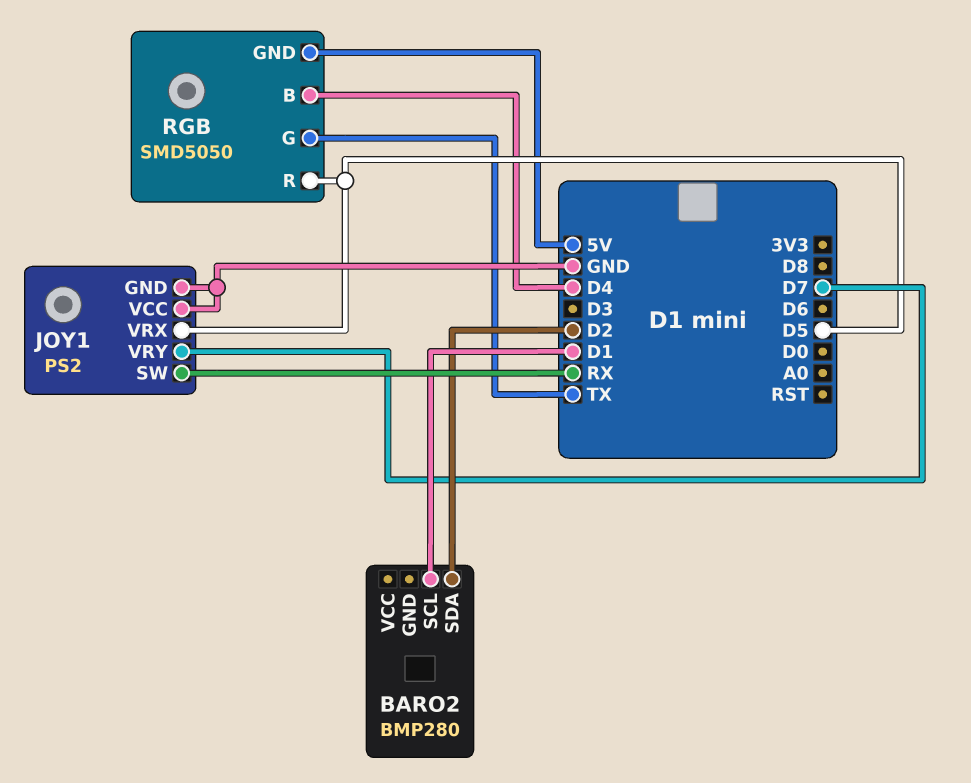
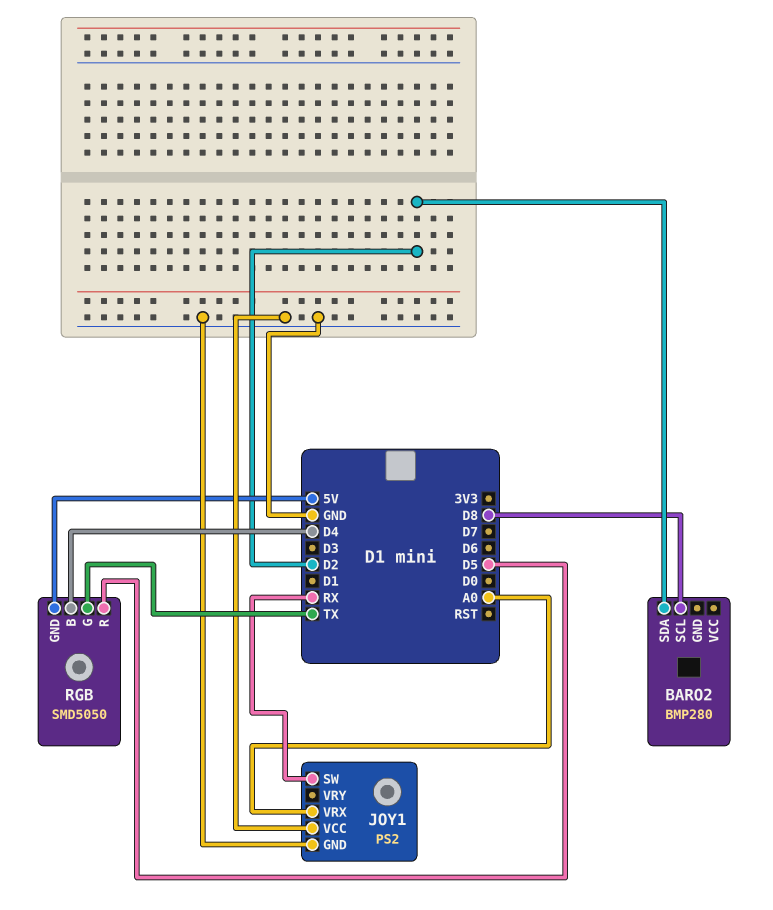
BARO2 pin SCL: D1 -> D8
JOY1 pin VRX: D5 -> A0
JOY1 pin VRY: D7 -> none

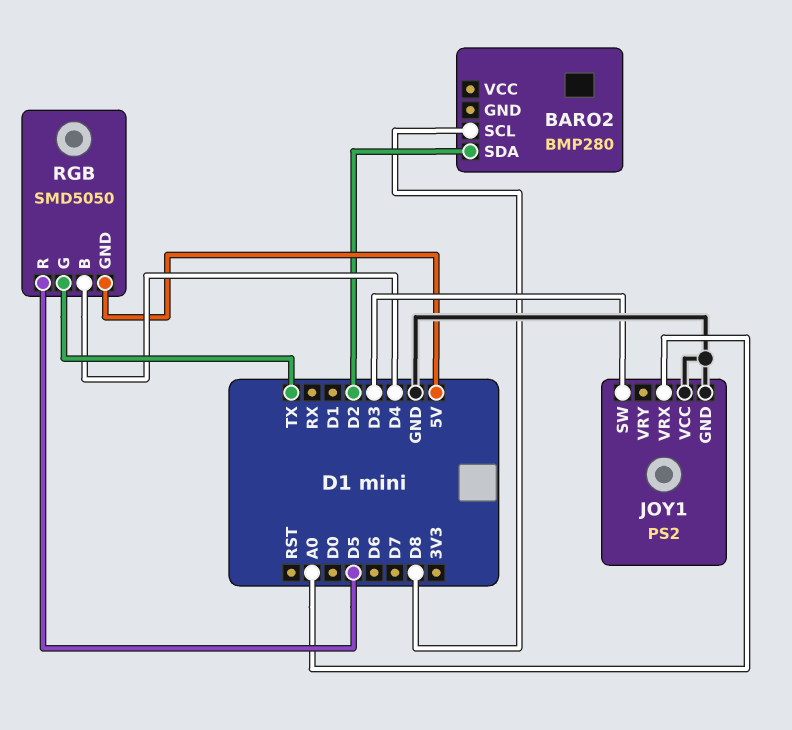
JOY1 pin SW: RX -> D3

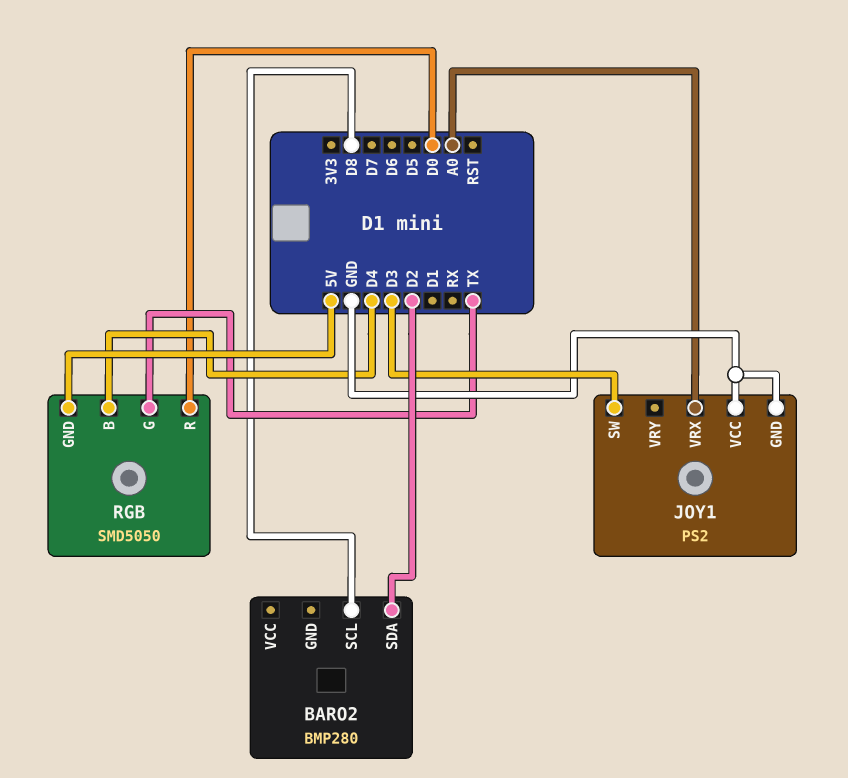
RGB pin R: D5 -> D0

